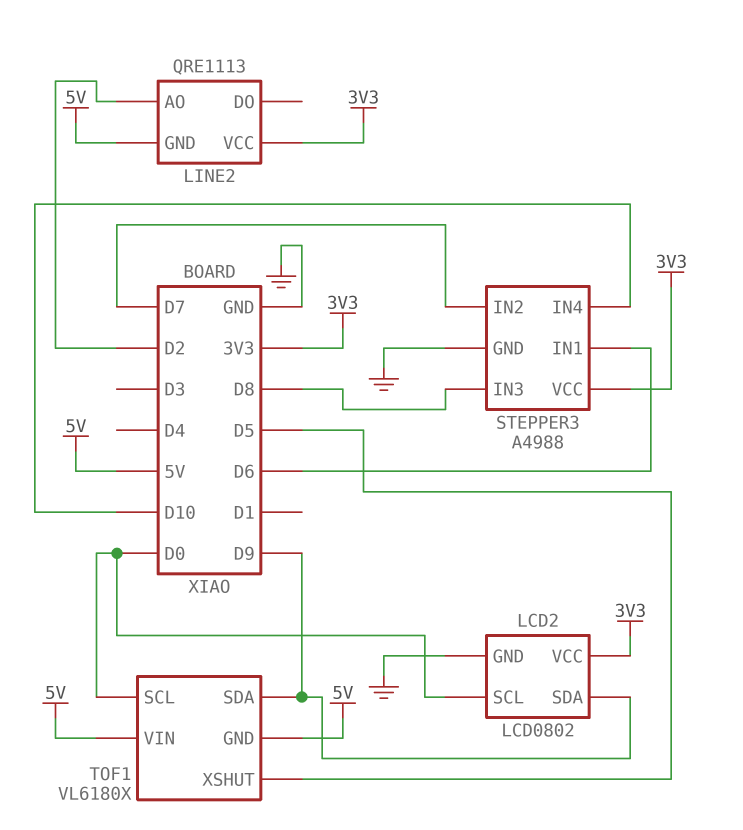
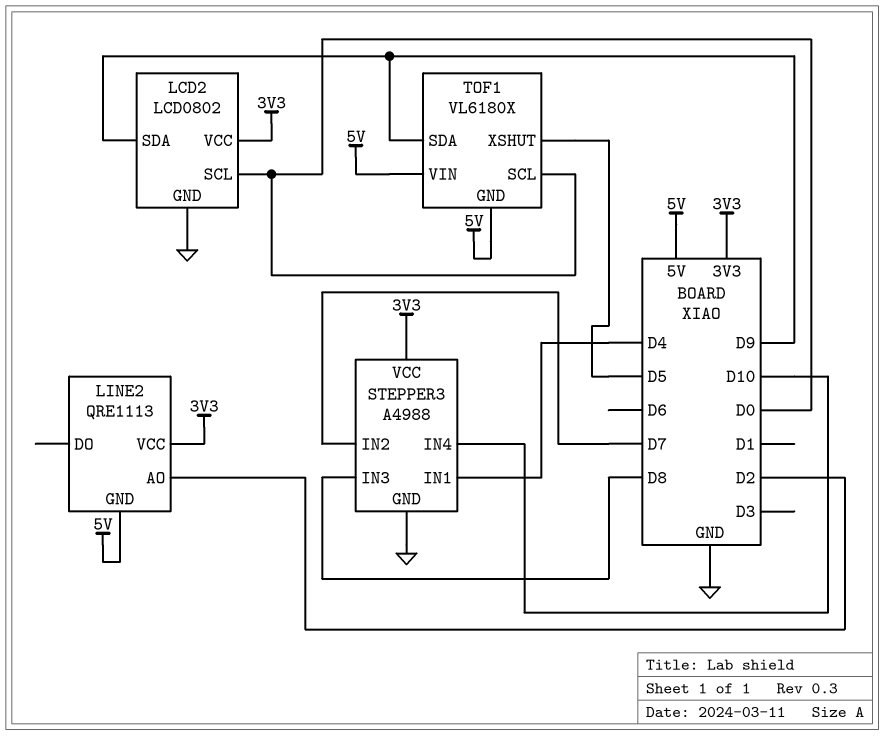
STEPPER3 pin IN1: D6 -> D4

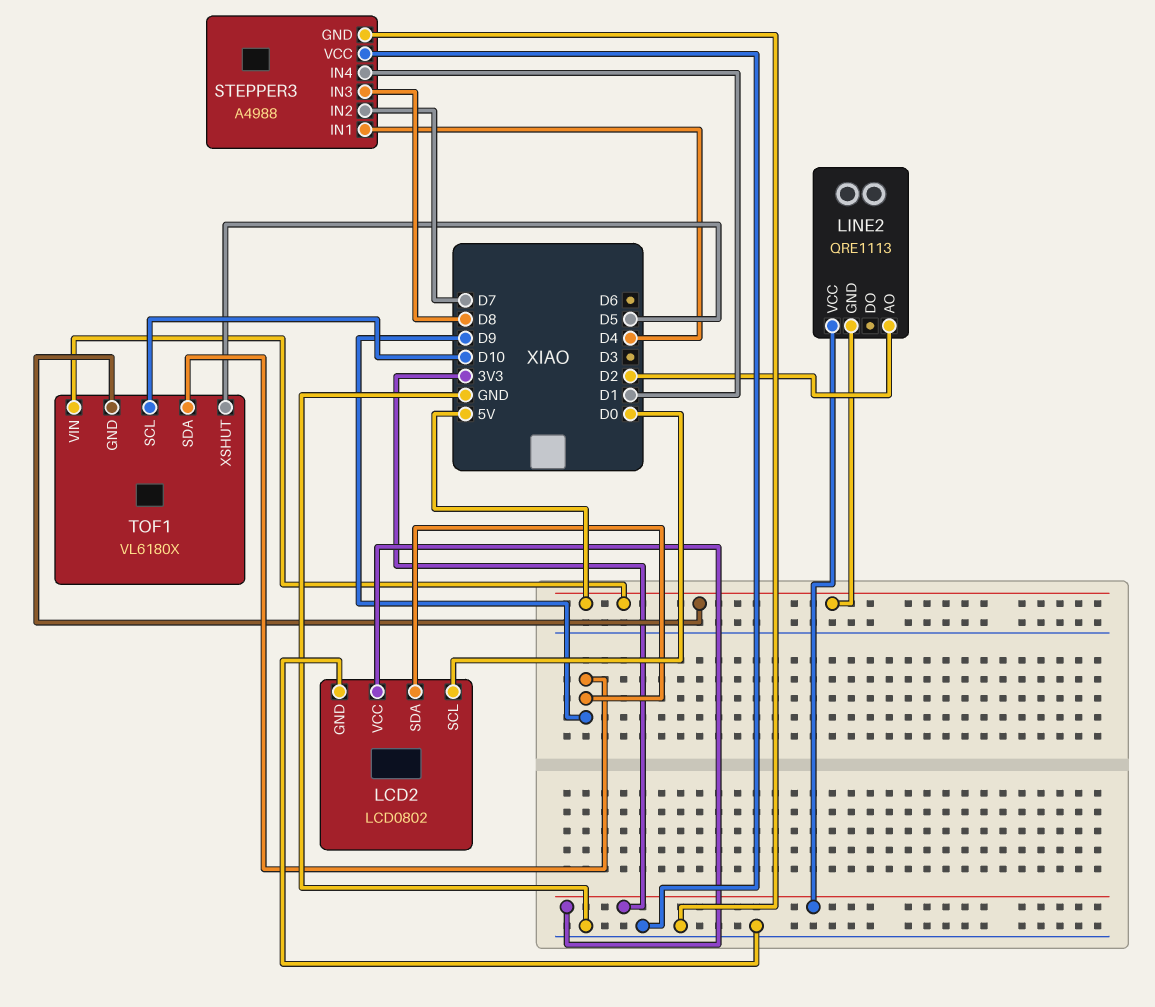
STEPPER3 pin IN4: D10 -> D1
STEPPER3 pin VCC: 3V3 -> GND
TOF1 pin SCL: D0 -> D10

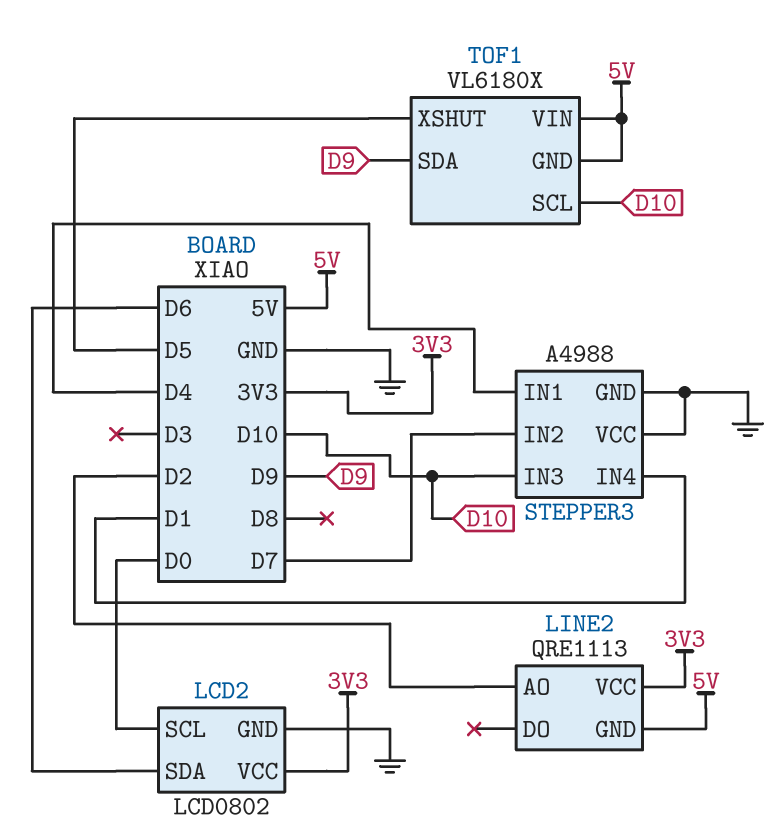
LCD2 pin SDA: D9 -> D6
STEPPER3 pin IN3: D8 -> D10

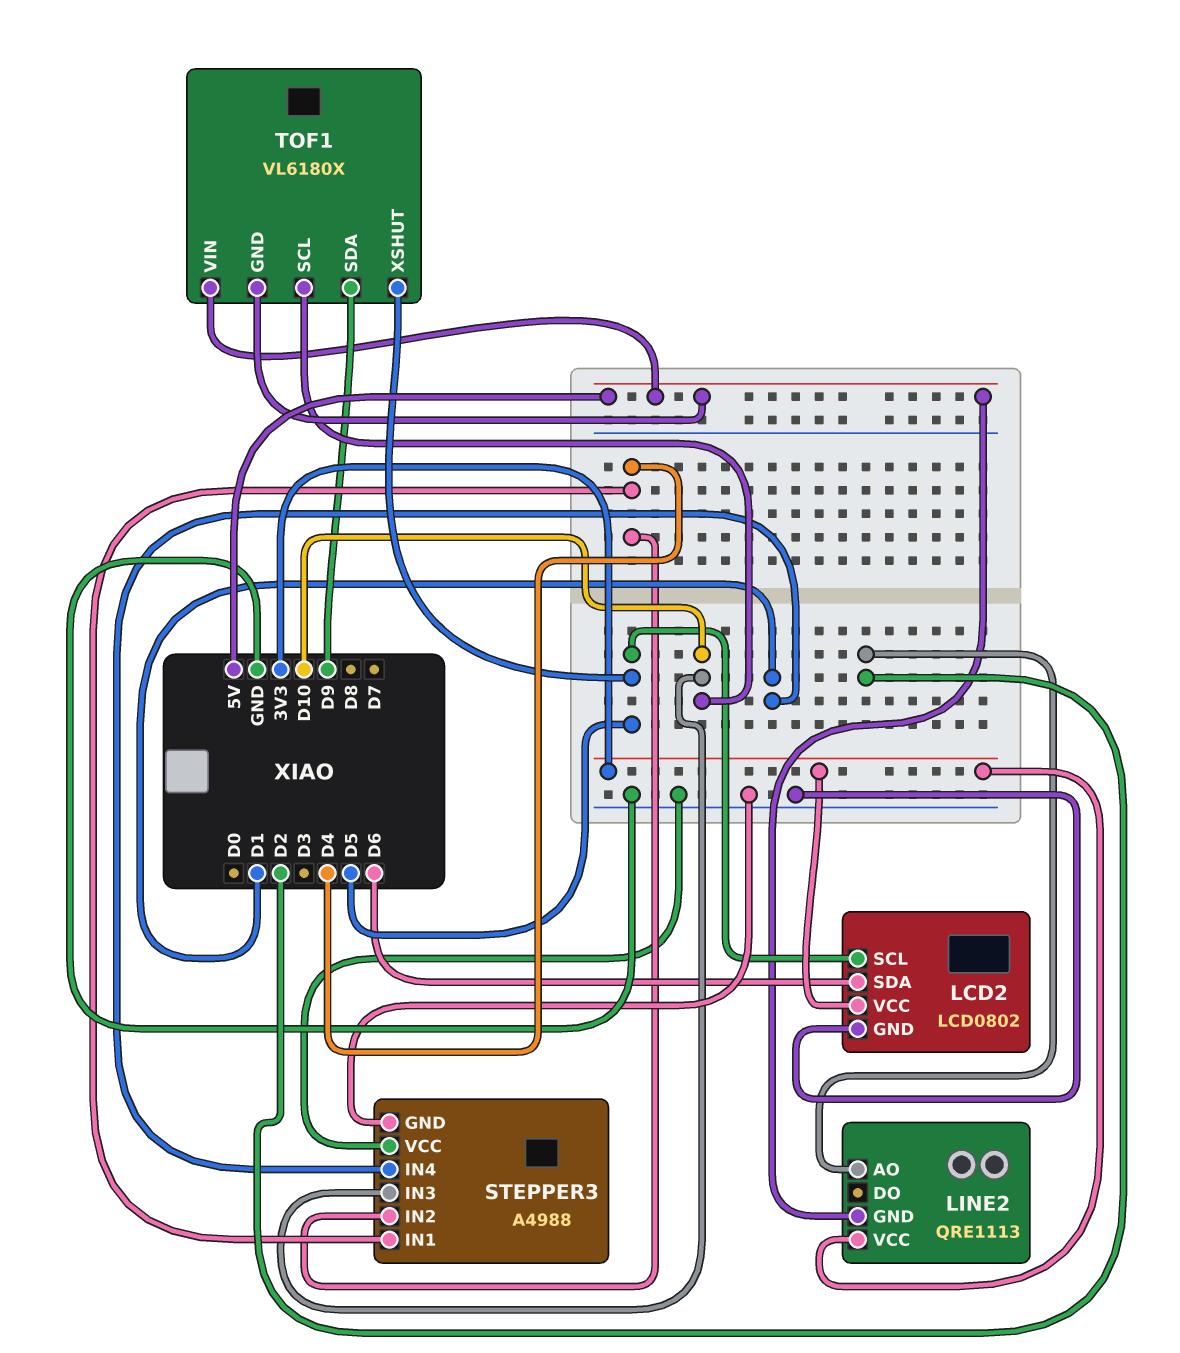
LCD2 pin SCL: D0 -> D5
STEPPER3 pin IN2: D7 -> D4

